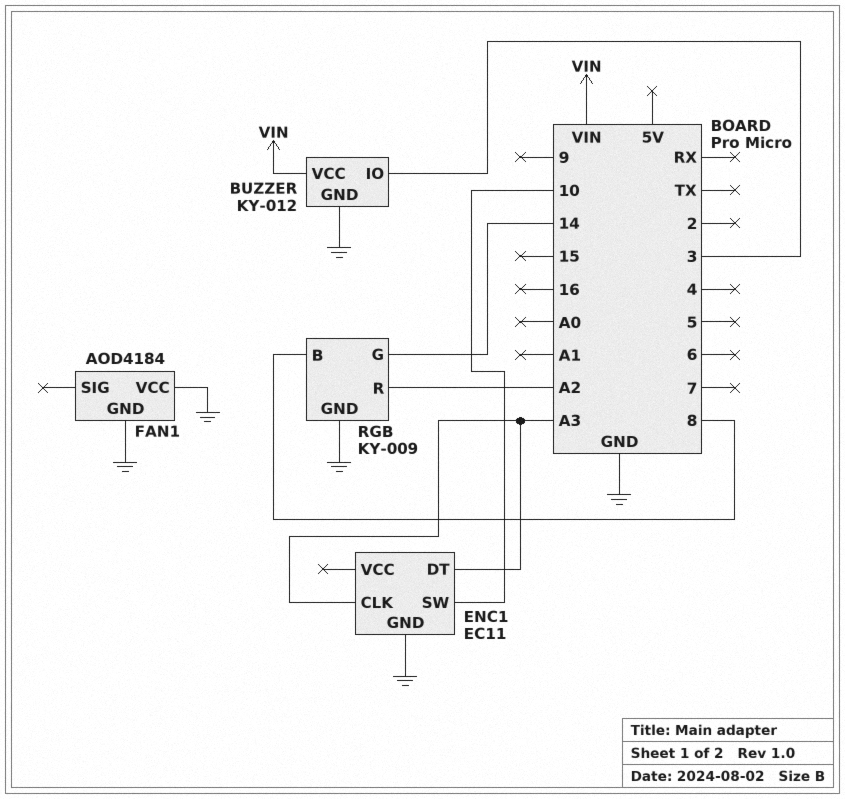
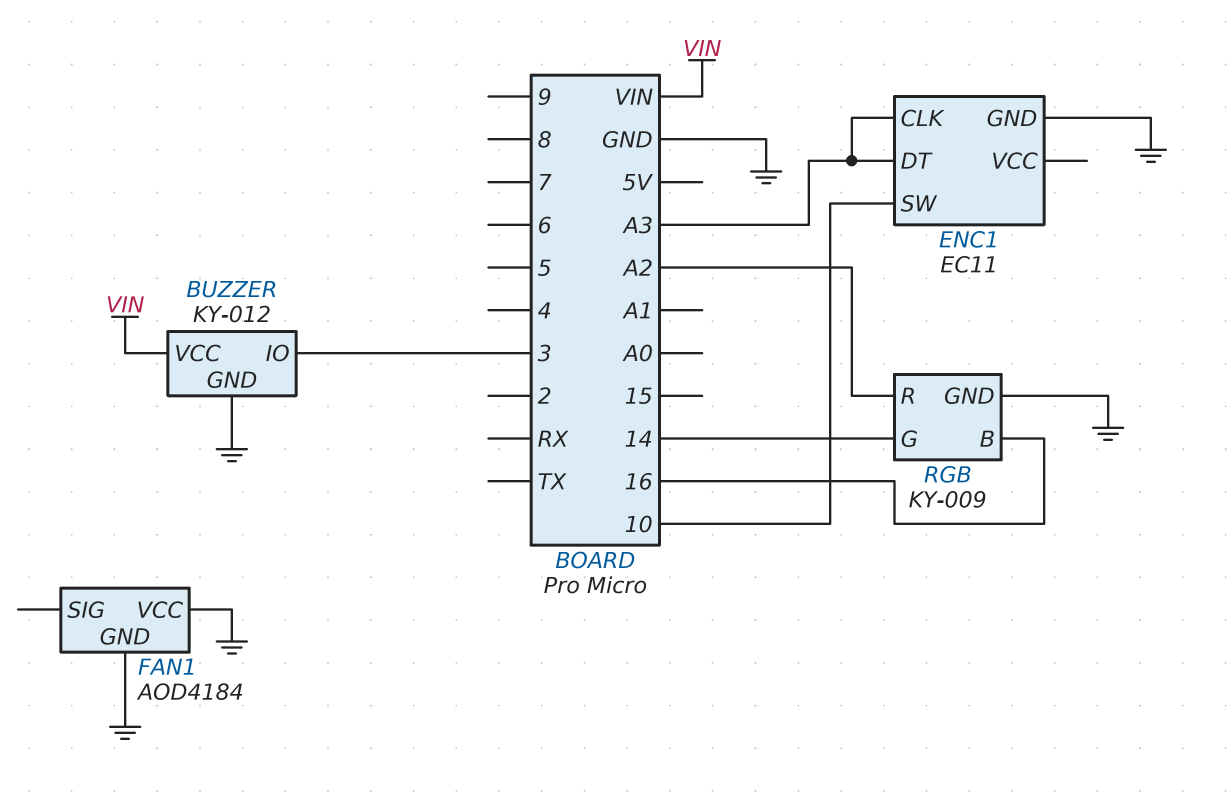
RGB pin B: 8 -> 16

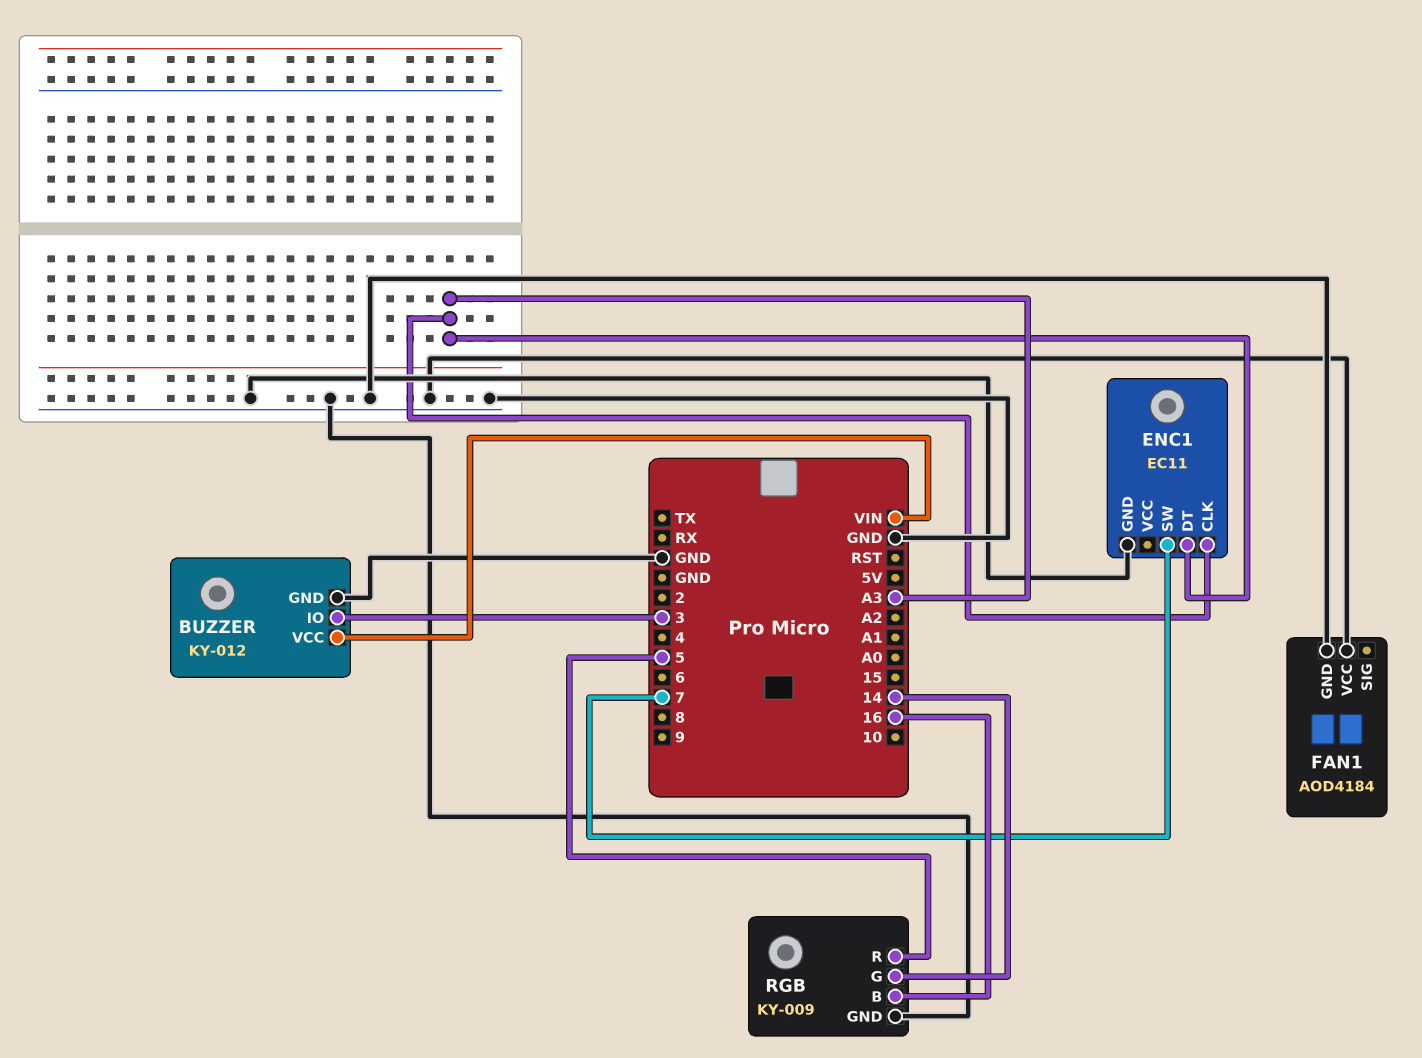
ENC1 pin SW: 10 -> 7
RGB pin R: A2 -> 5

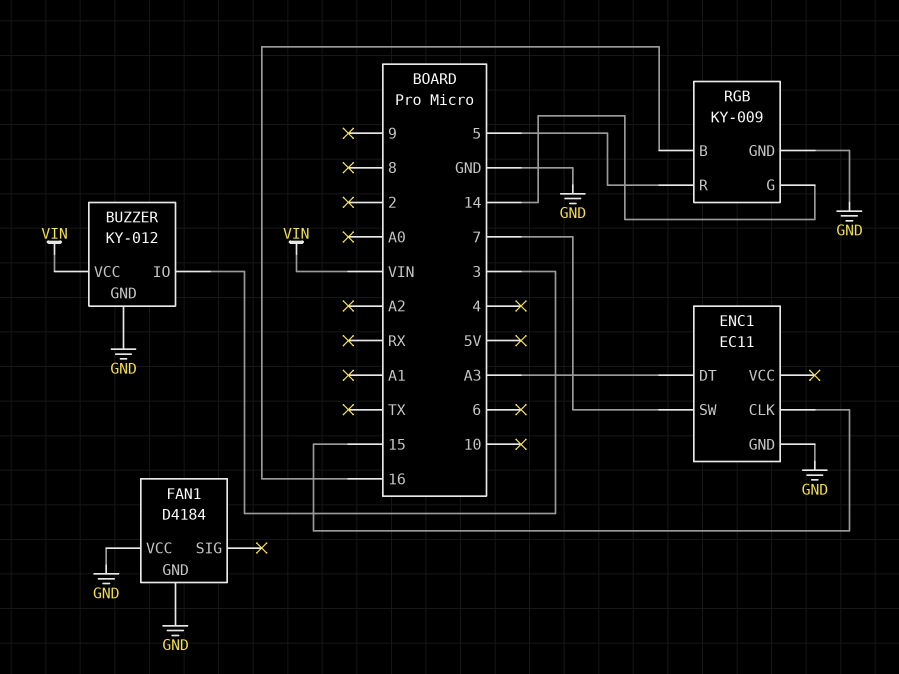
ENC1 pin CLK: A3 -> 15
FAN1: AOD4184 -> D4184

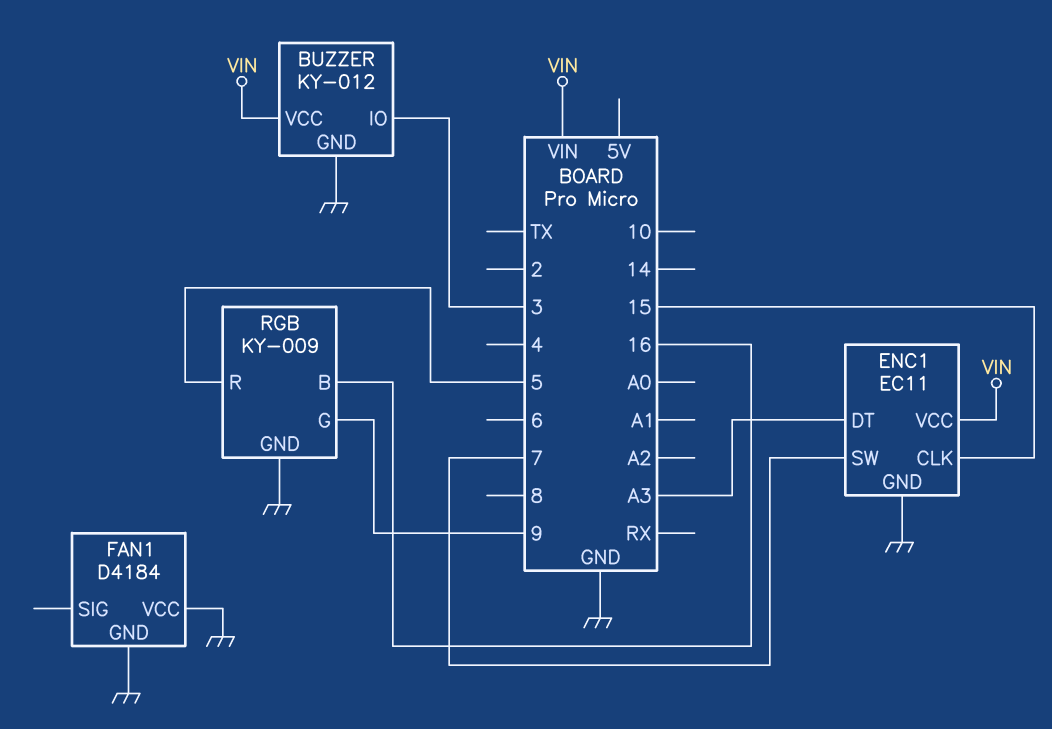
ENC1 pin VCC: none -> VIN
RGB pin G: 14 -> 9

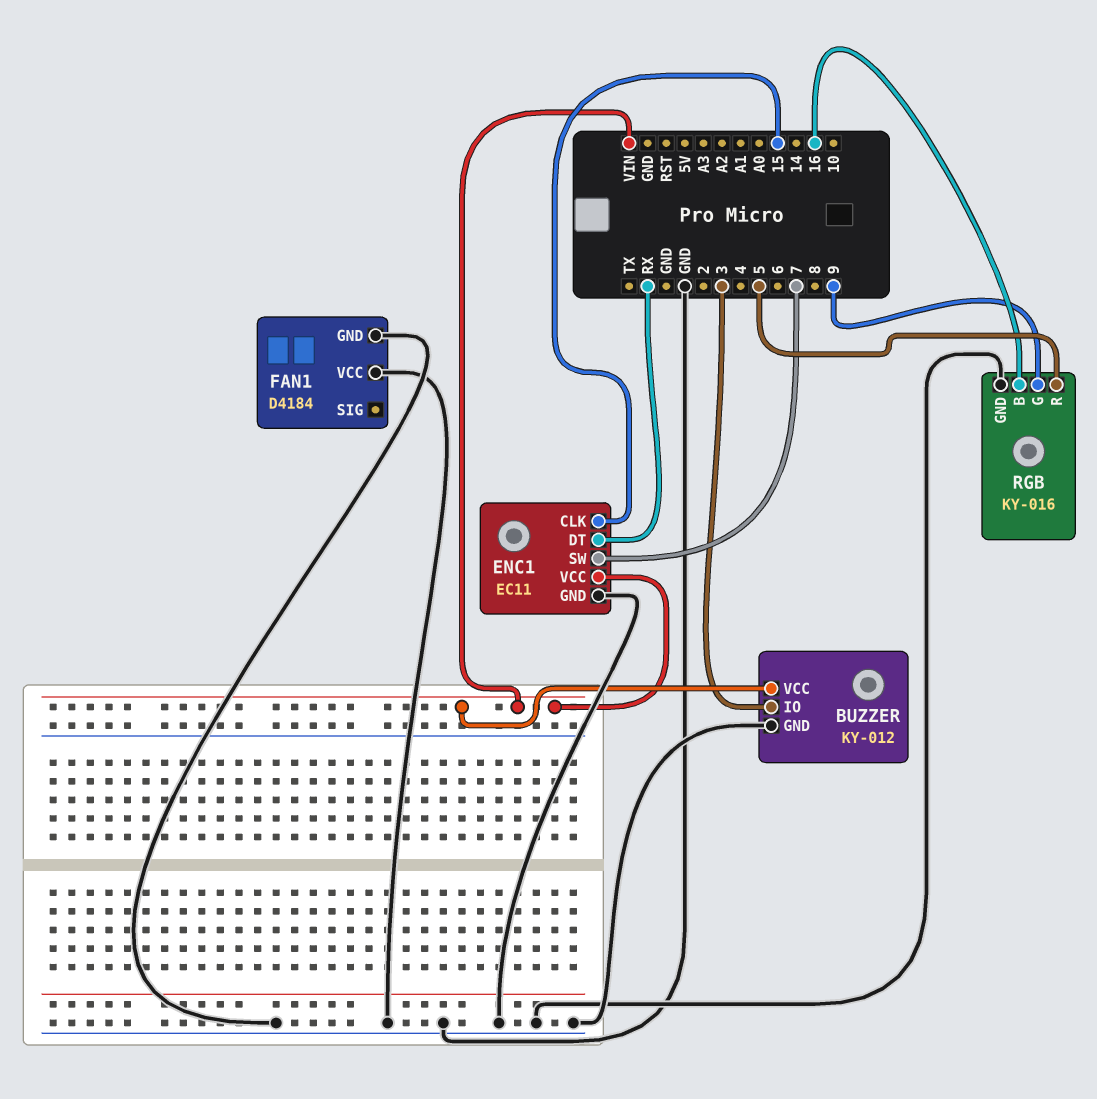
ENC1 pin DT: A3 -> RX
RGB: KY-009 -> KY-016

